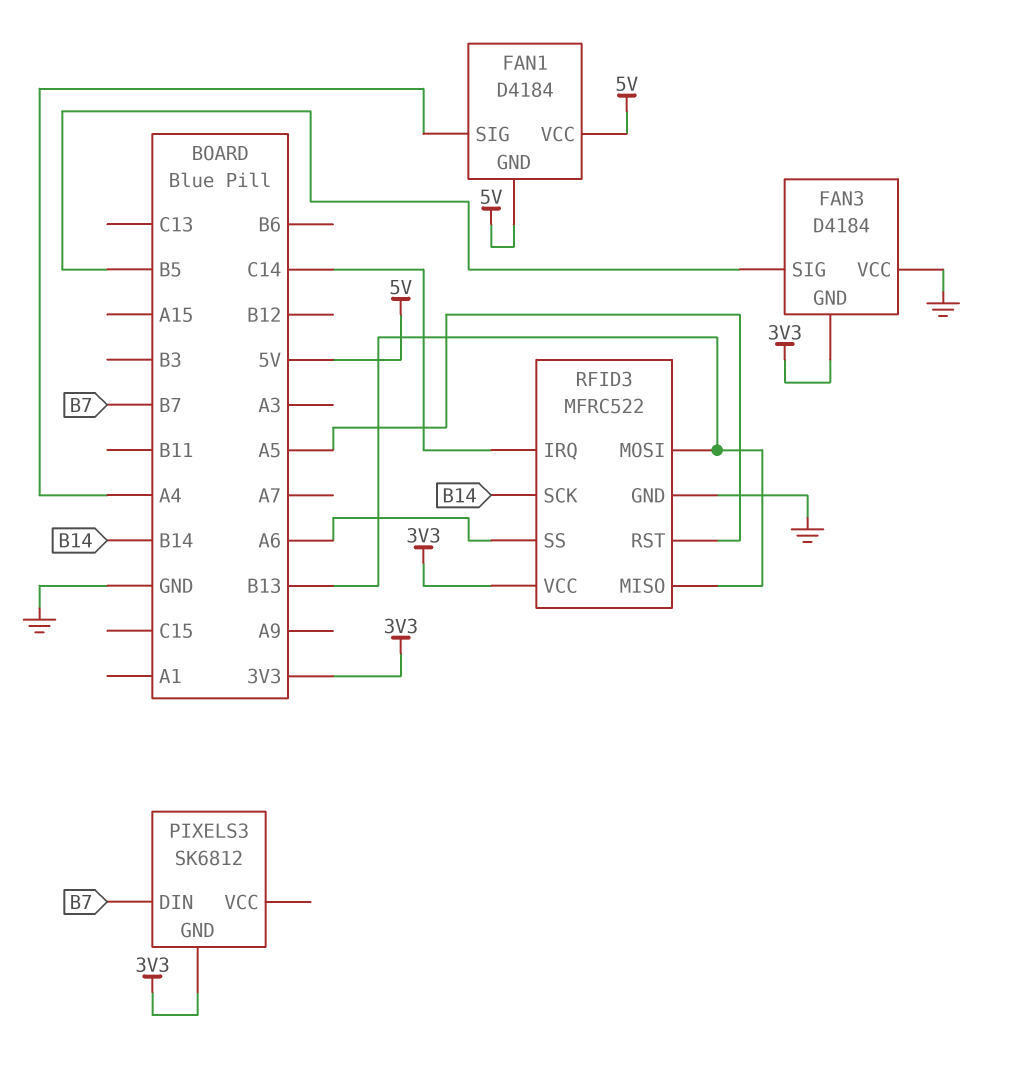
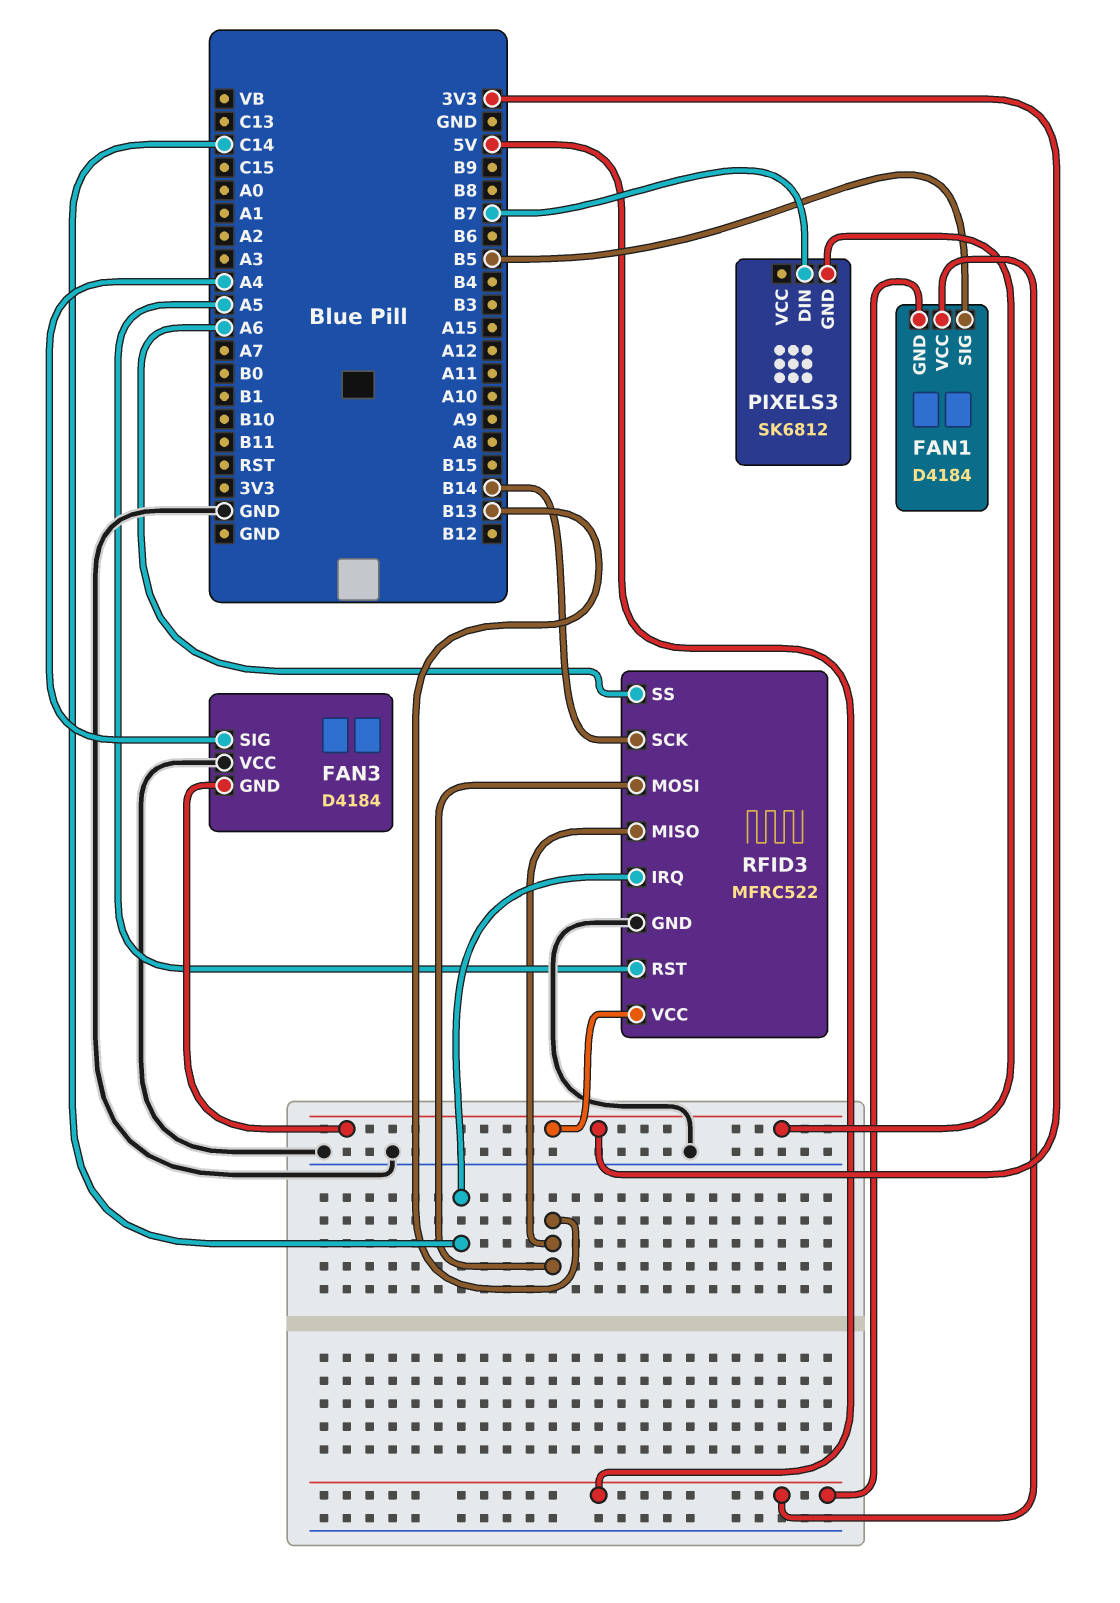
FAN1 pin SIG: A4 -> B5
FAN3 pin SIG: B5 -> A4

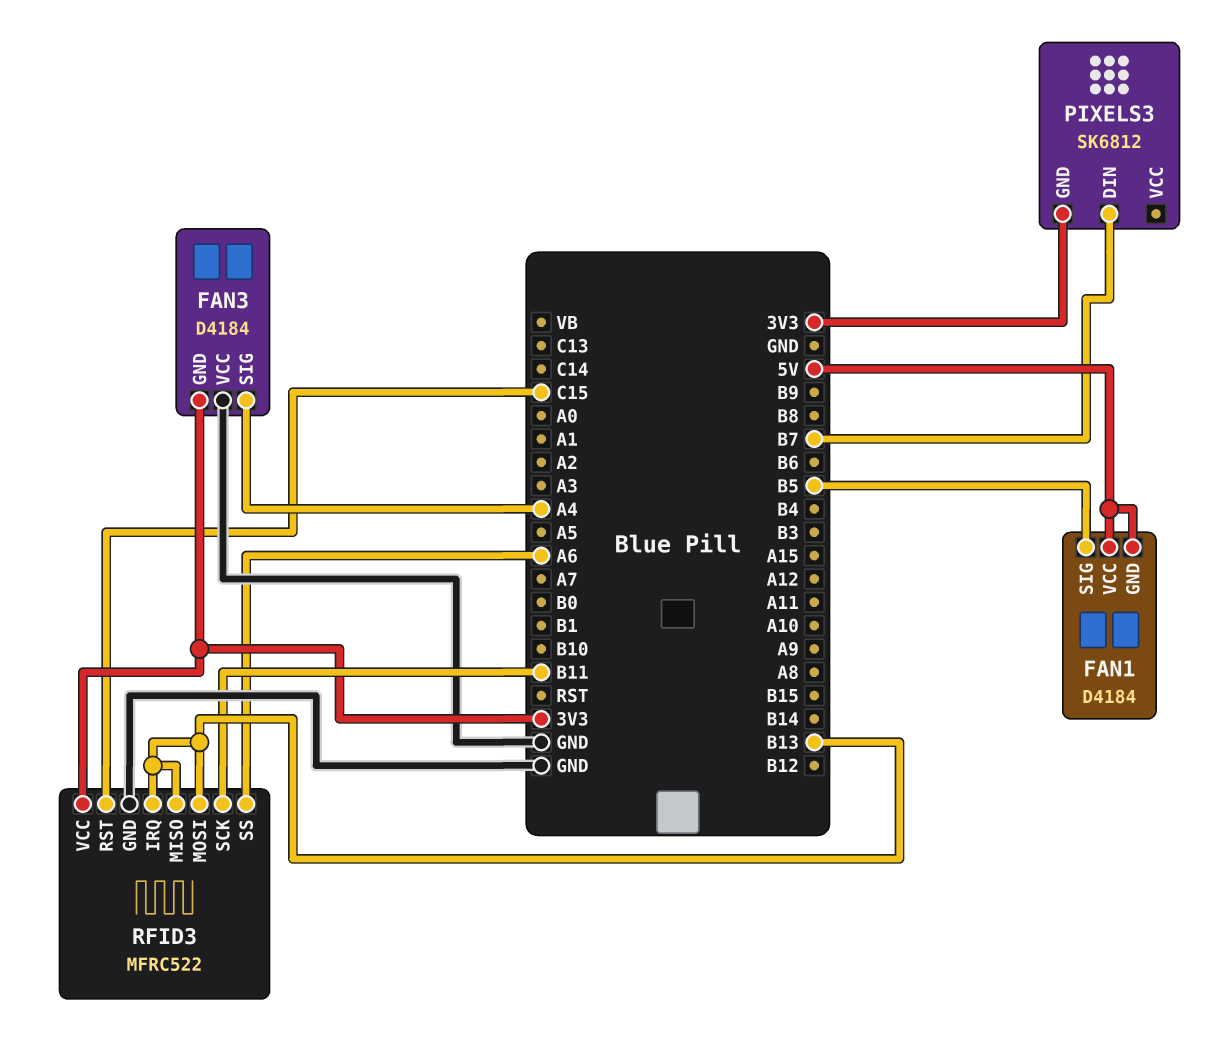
RFID3 pin IRQ: C14 -> B13
RFID3 pin RST: A5 -> C15
RFID3 pin SCK: B14 -> B11

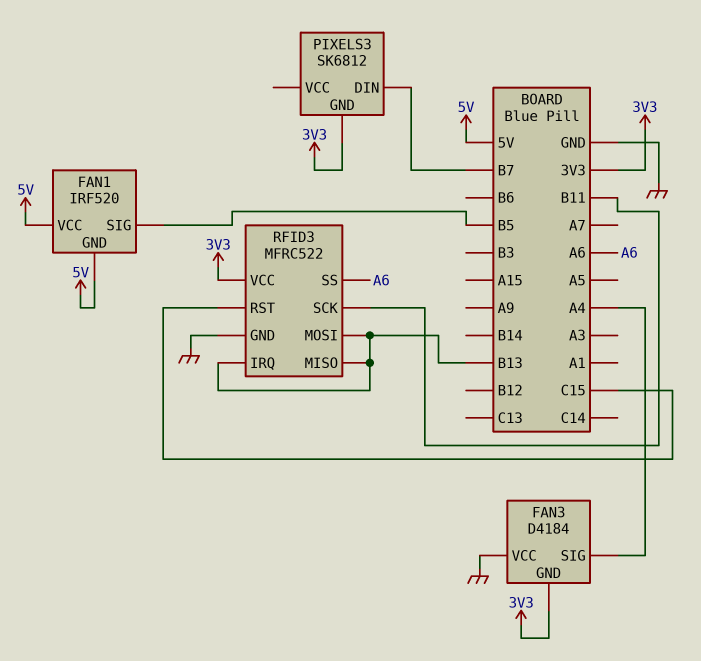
FAN1: D4184 -> IRF520

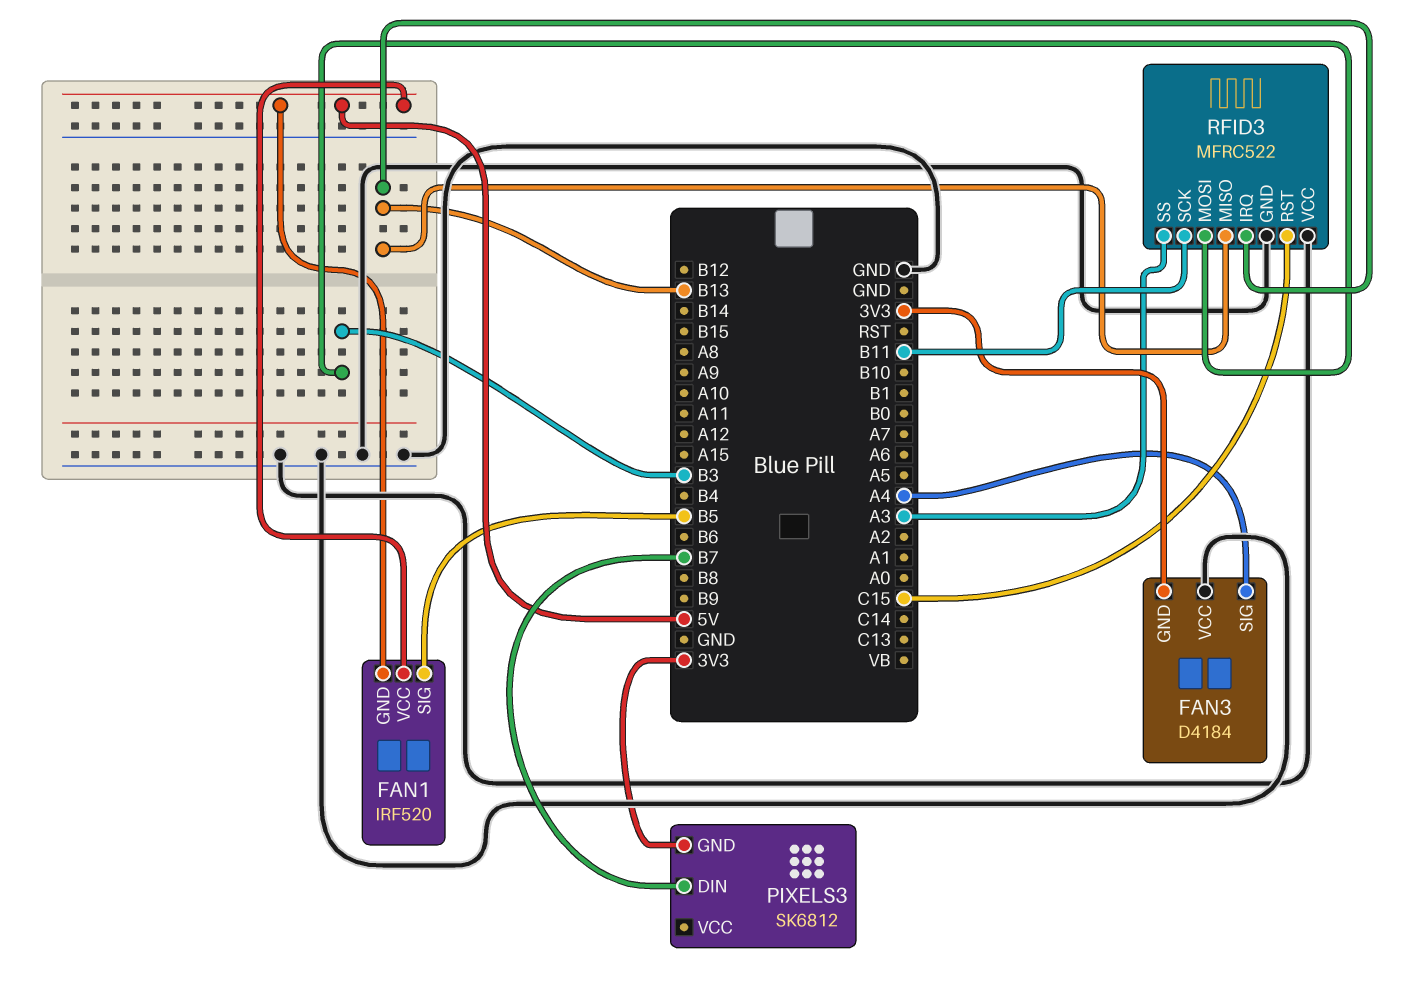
RFID3 pin MOSI: B13 -> B3
RFID3 pin SS: A6 -> A3
RFID3 pin VCC: 3V3 -> GND

